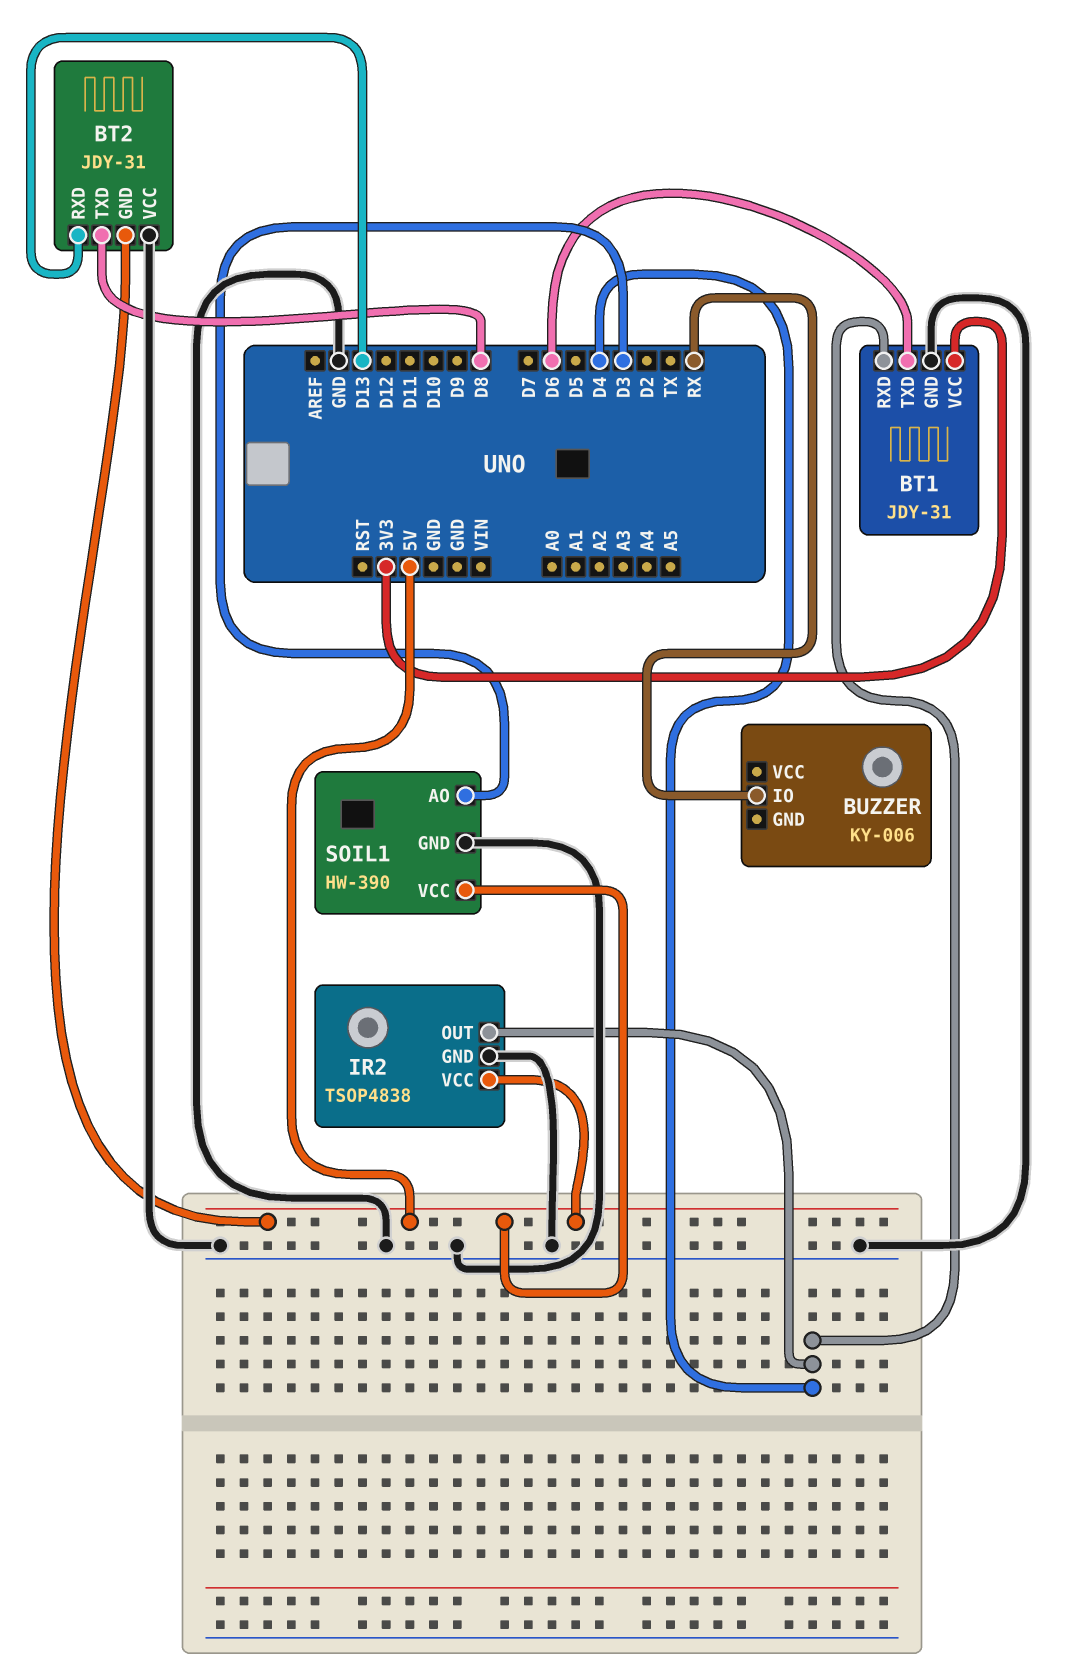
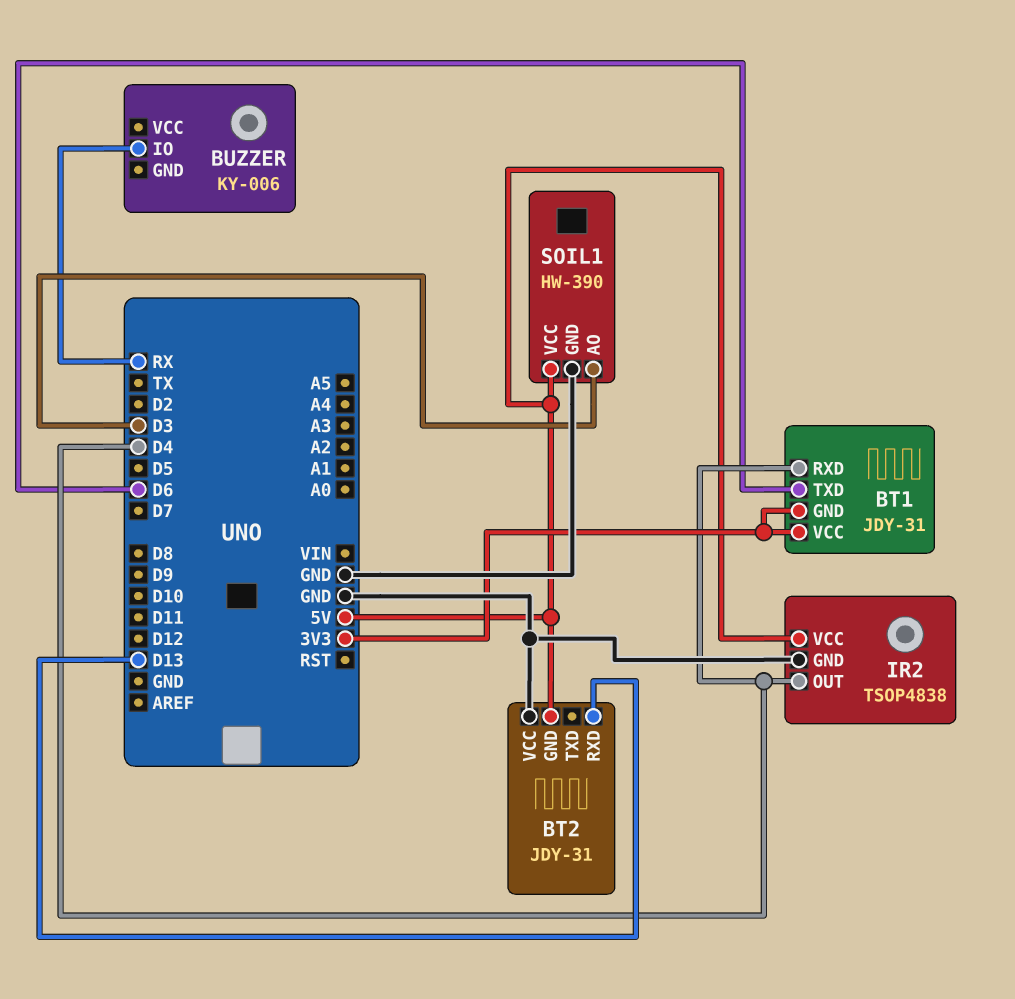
BT1 pin GND: GND -> 3V3
BT2 pin TXD: D8 -> none

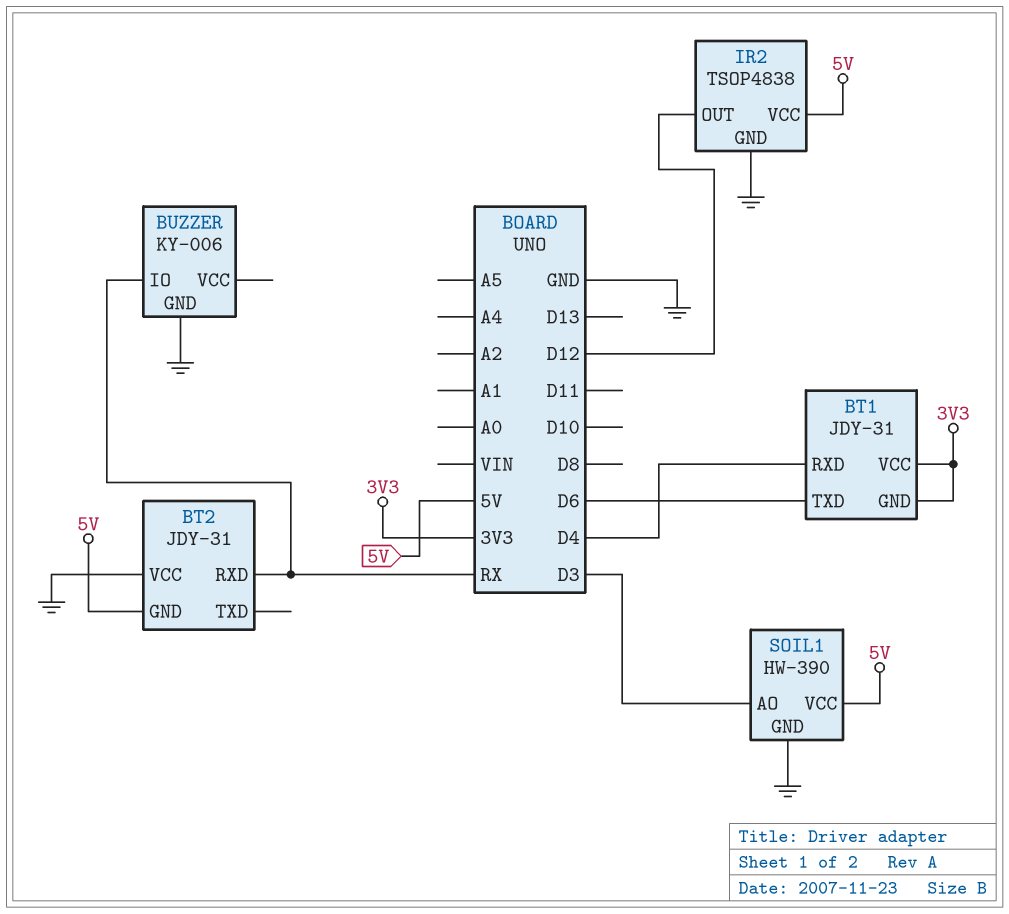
BT2 pin RXD: D13 -> RX
BUZZER pin GND: none -> GND
IR2 pin OUT: D4 -> D12

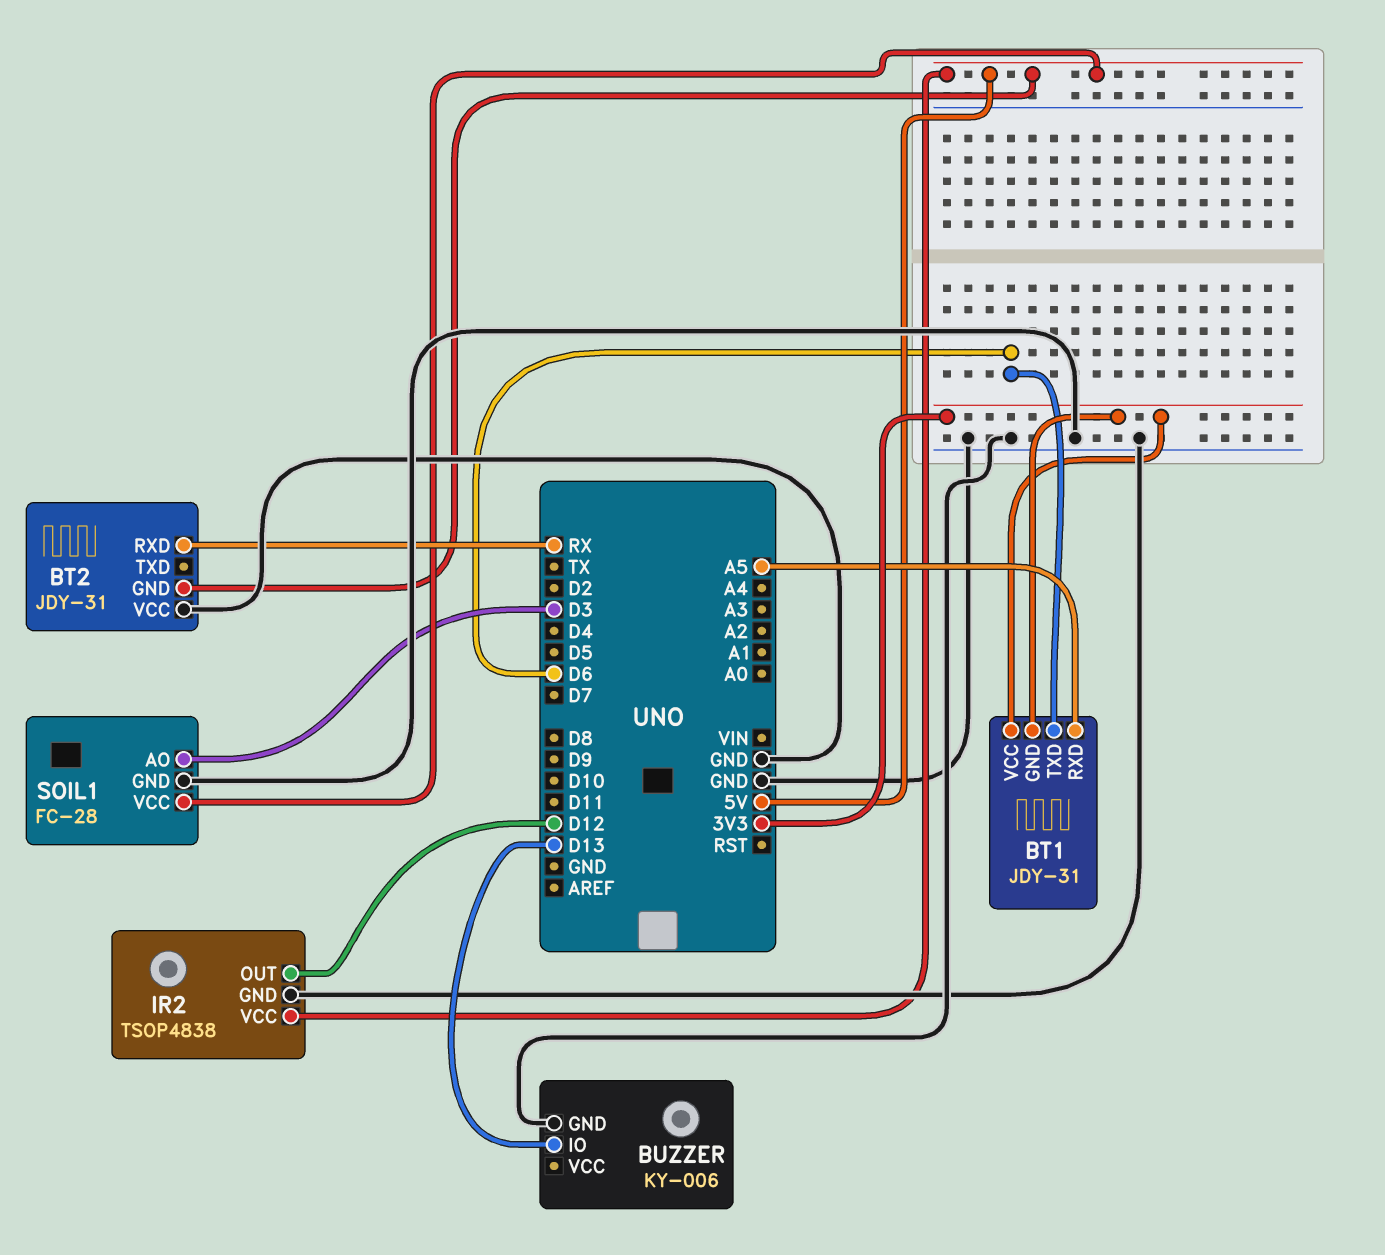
BT1 pin RXD: D4 -> A5
BUZZER pin IO: RX -> D13
SOIL1: HW-390 -> FC-28

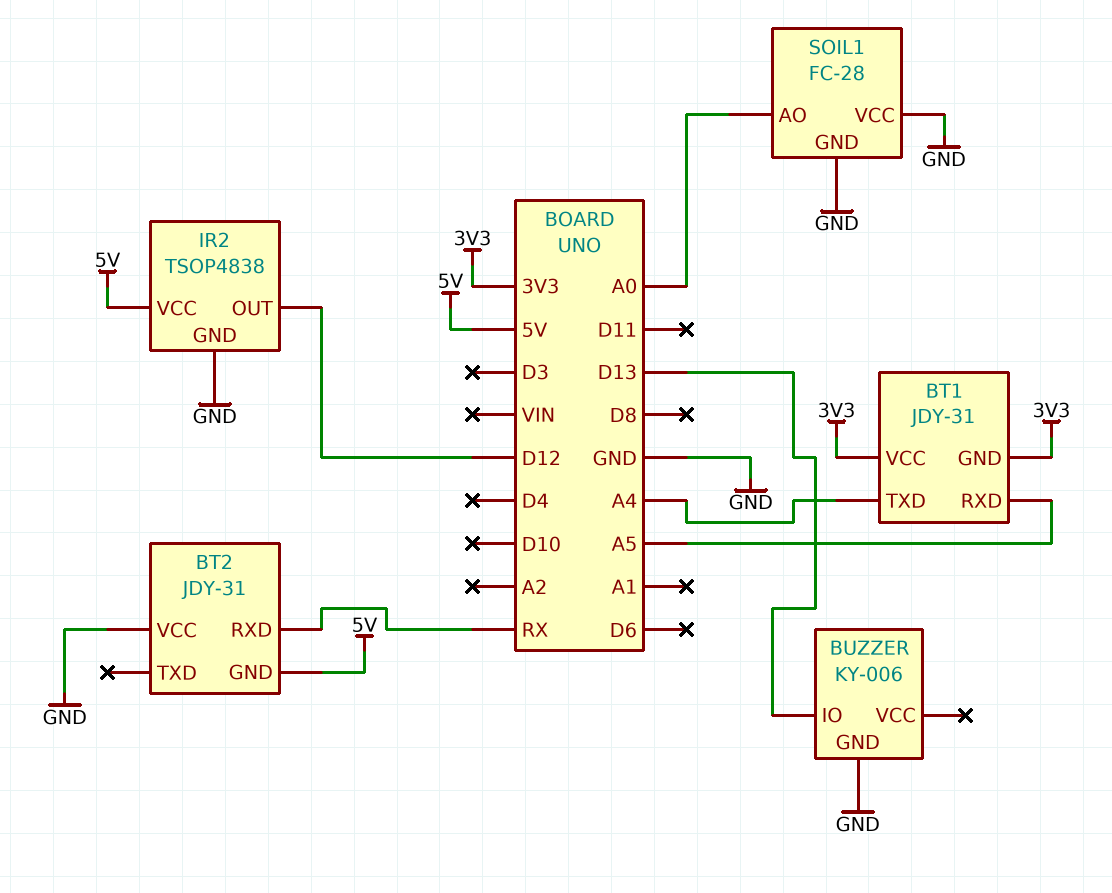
BT1 pin TXD: D6 -> A4
SOIL1 pin AO: D3 -> A0
SOIL1 pin VCC: 5V -> GND

